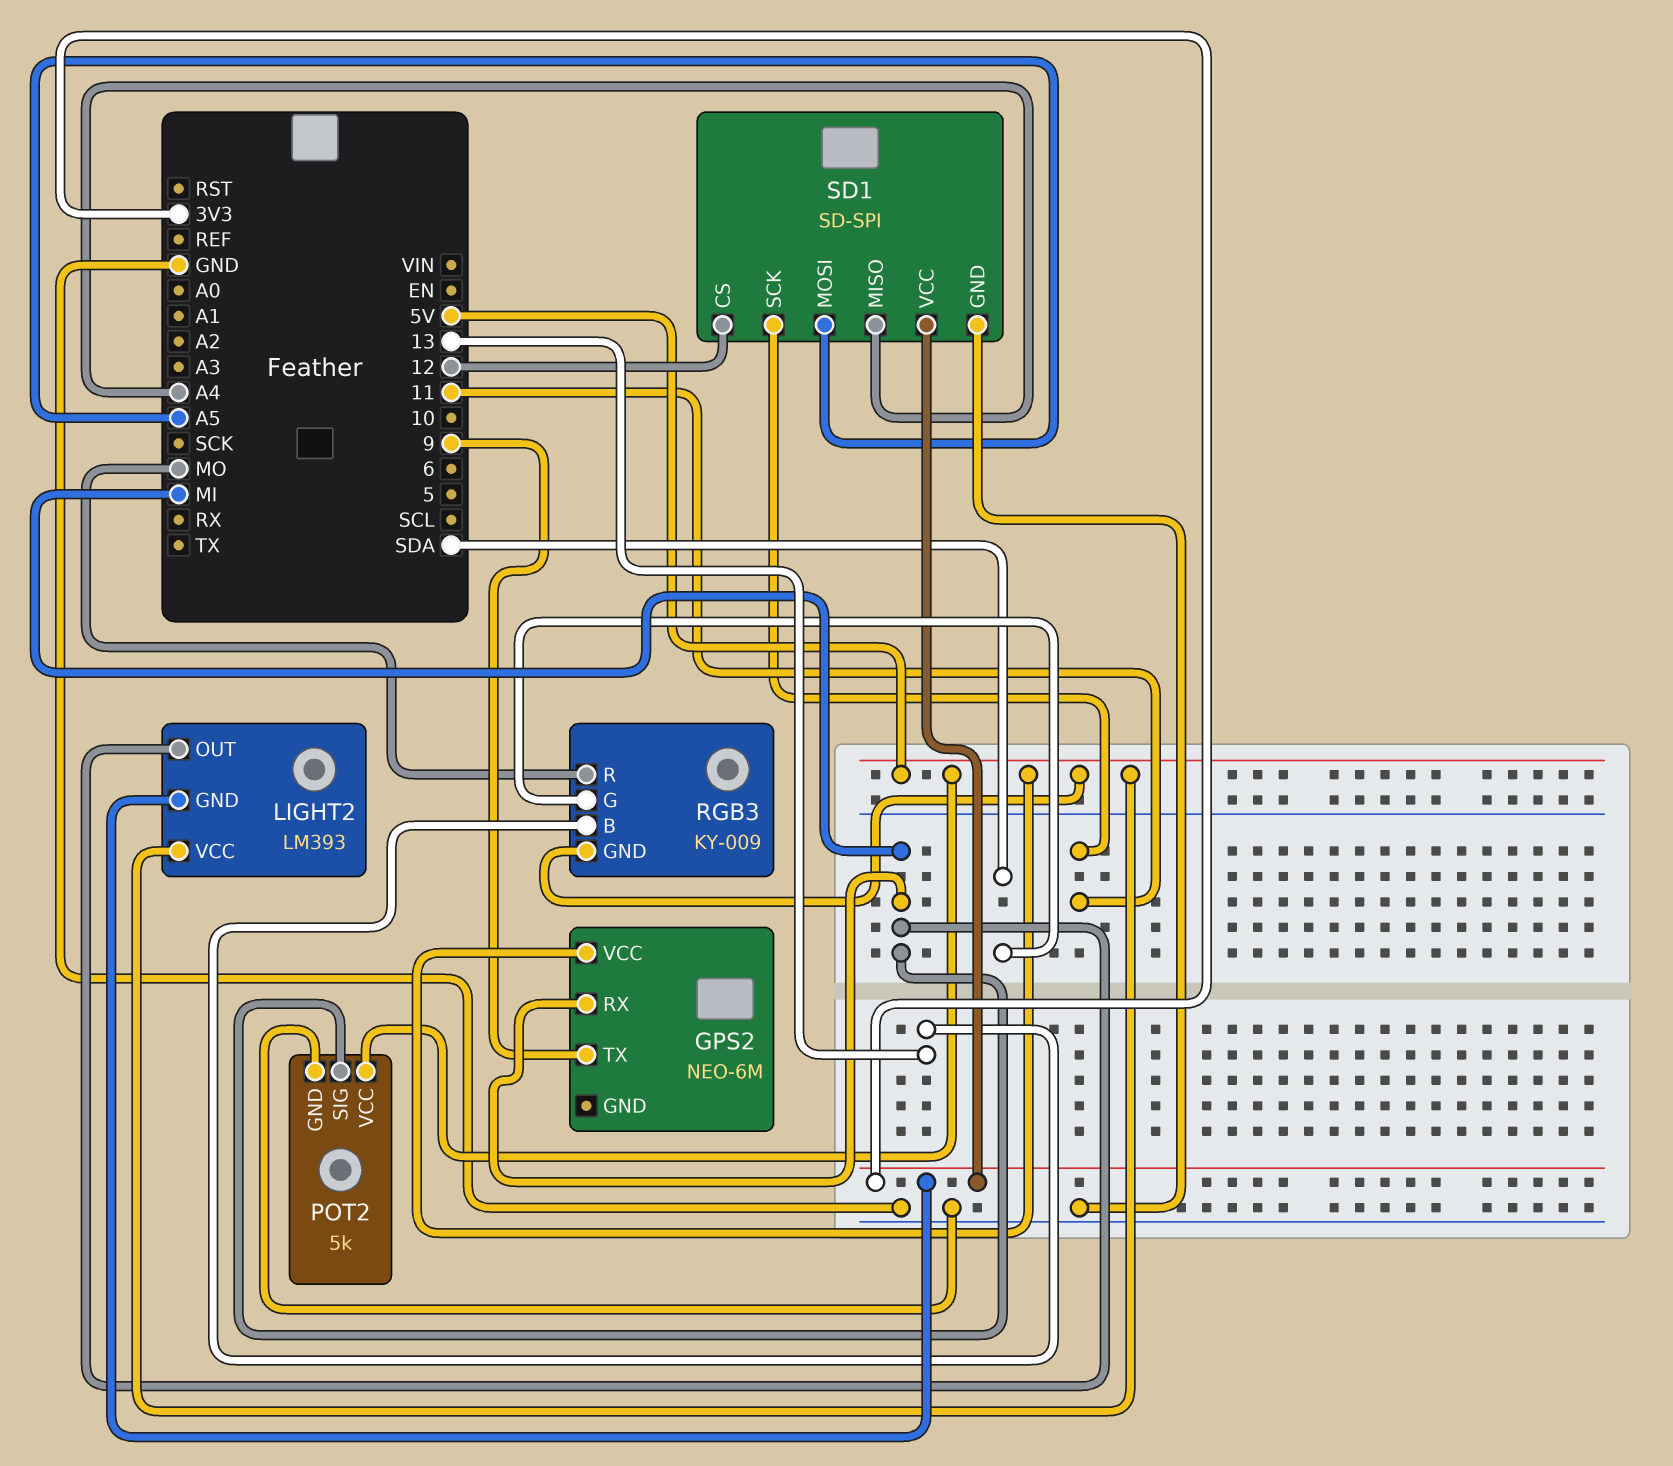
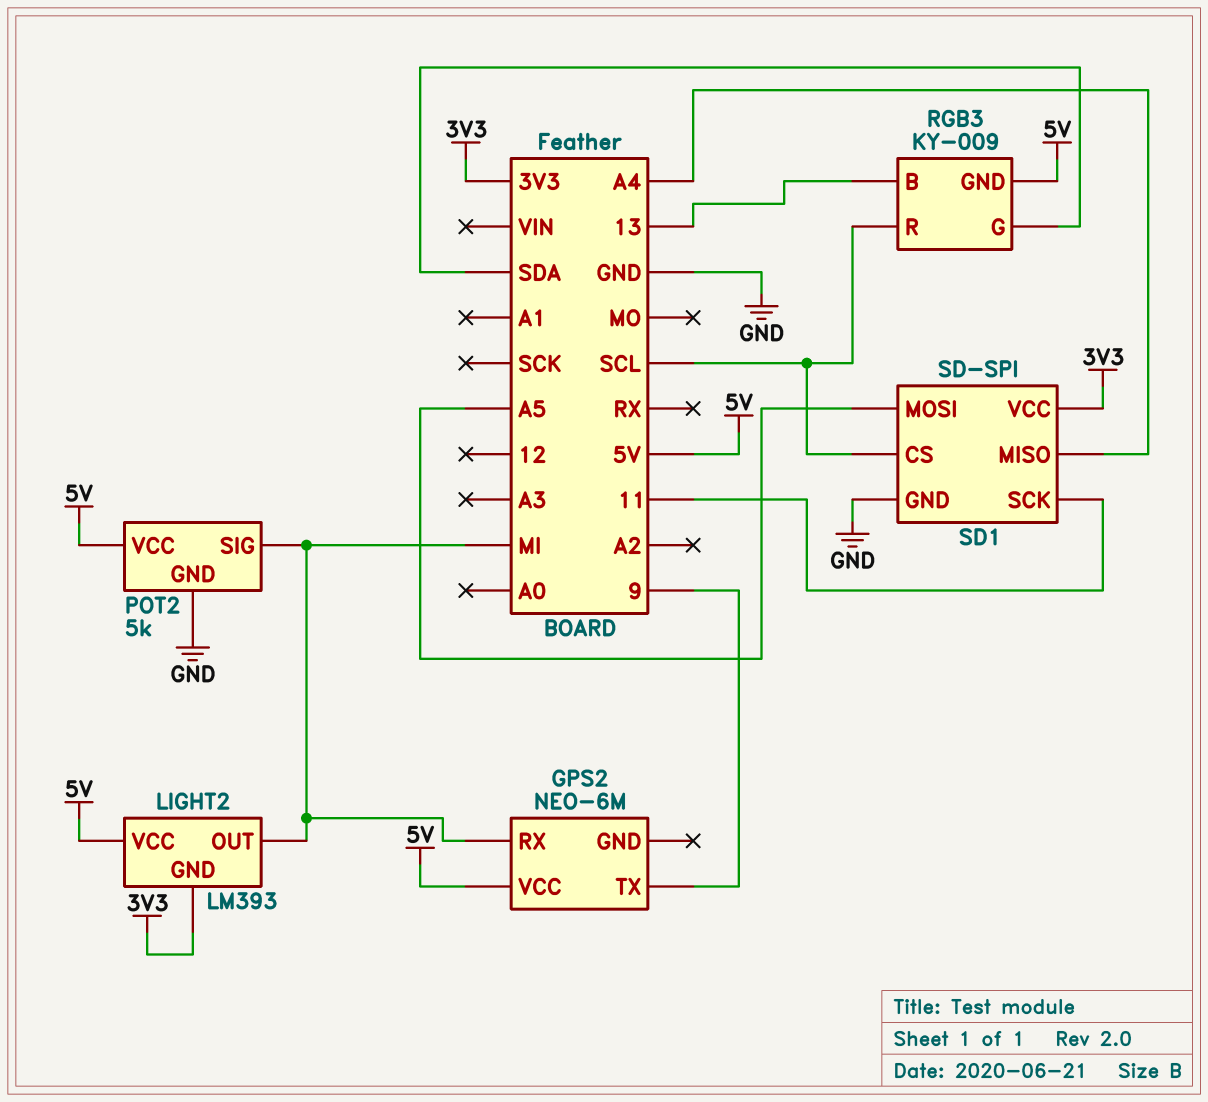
RGB3 pin R: MO -> SCL
SD1 pin CS: 12 -> SCL

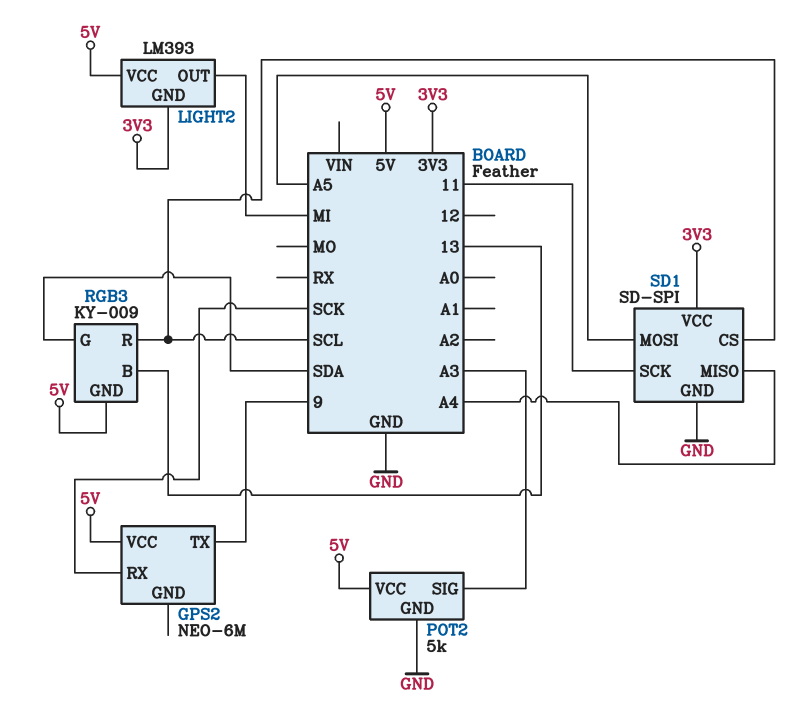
GPS2 pin RX: MI -> SCK
POT2 pin SIG: MI -> A3

